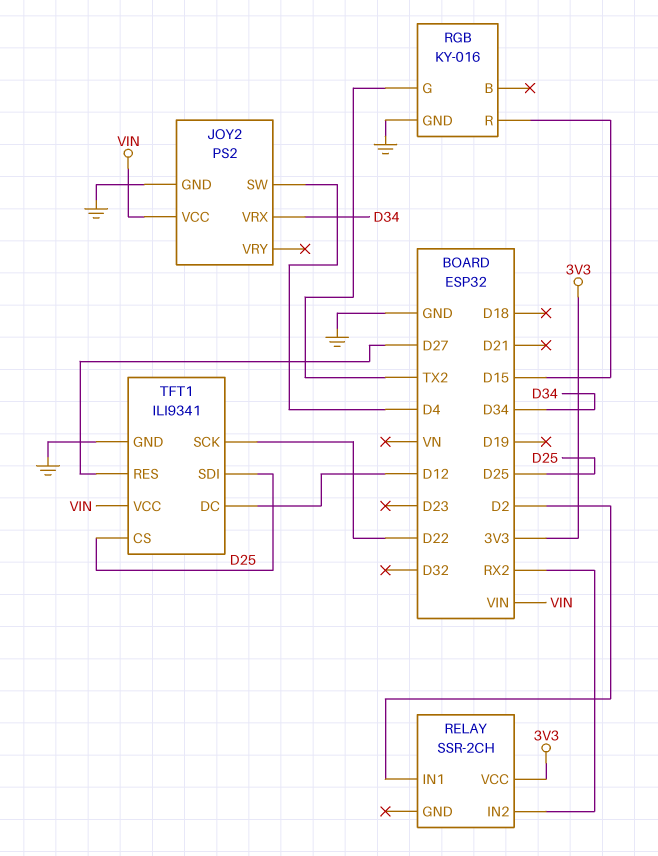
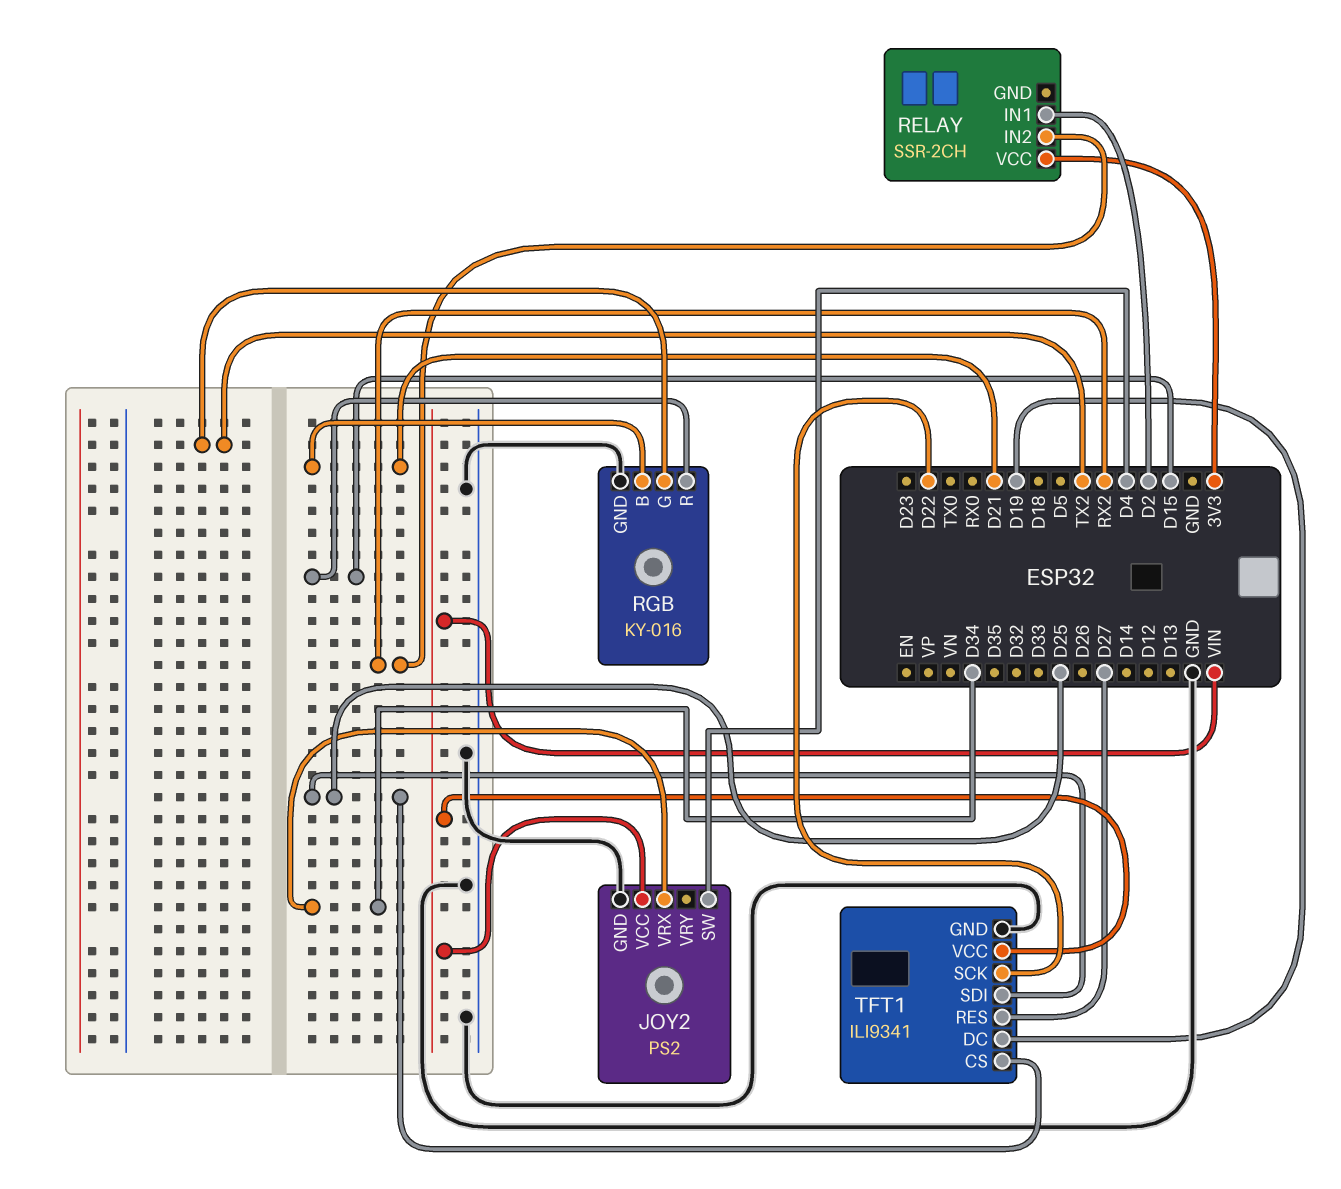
RGB pin B: none -> D21
TFT1 pin DC: D12 -> D19

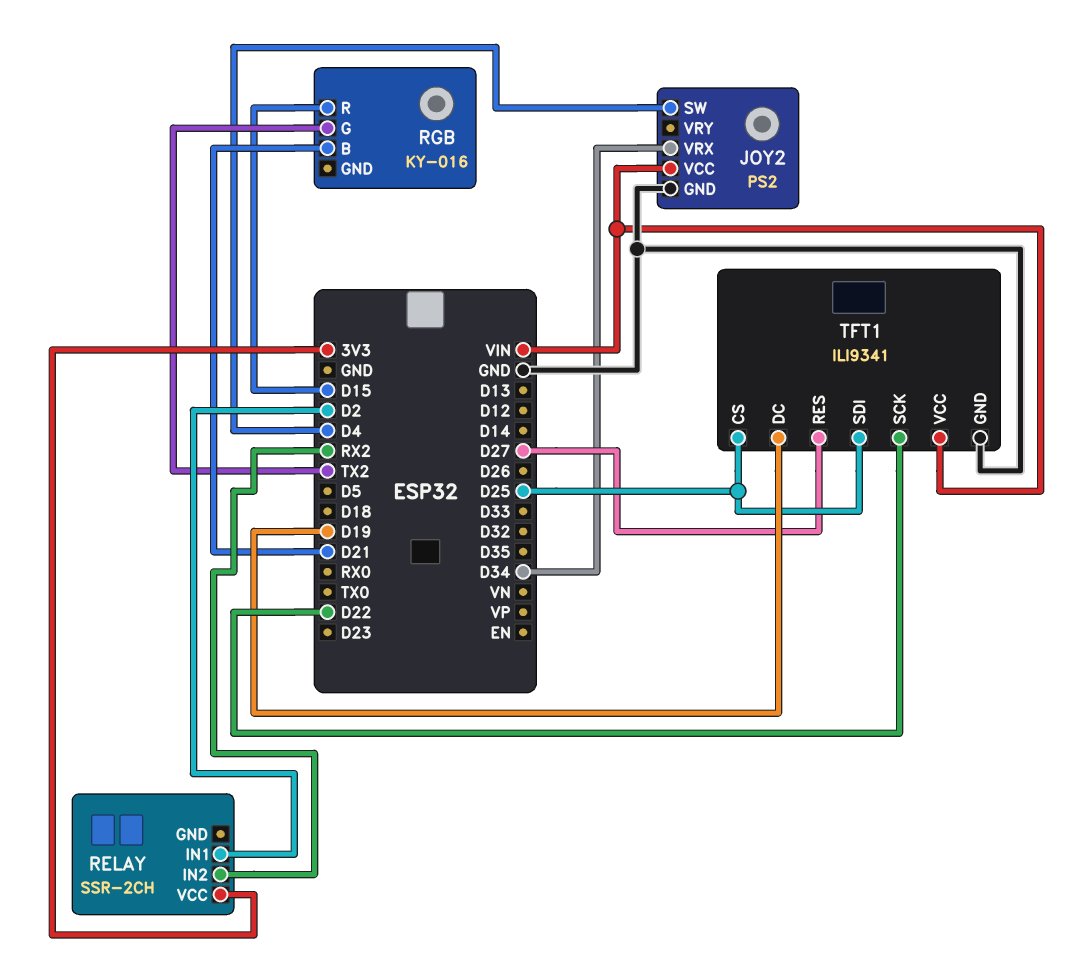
RGB pin GND: GND -> none

